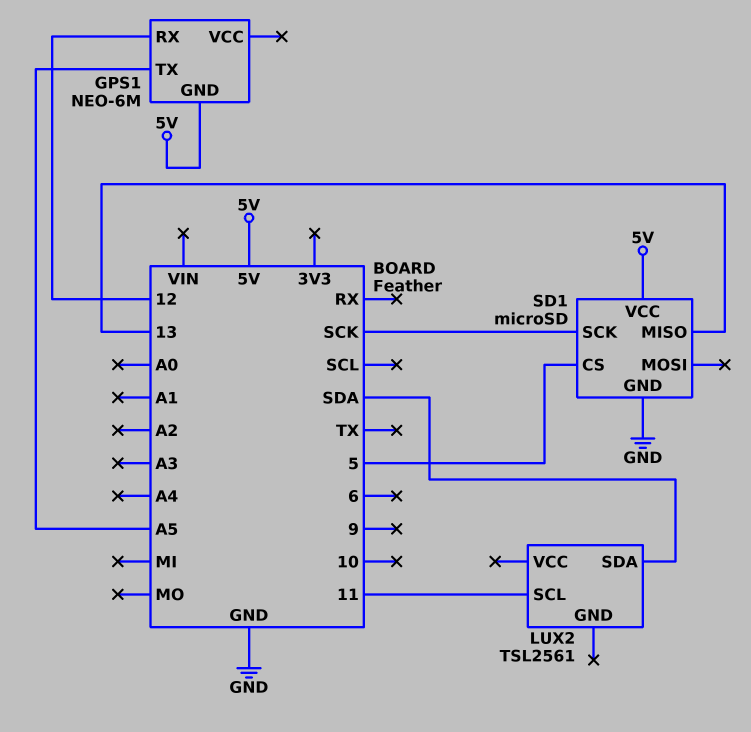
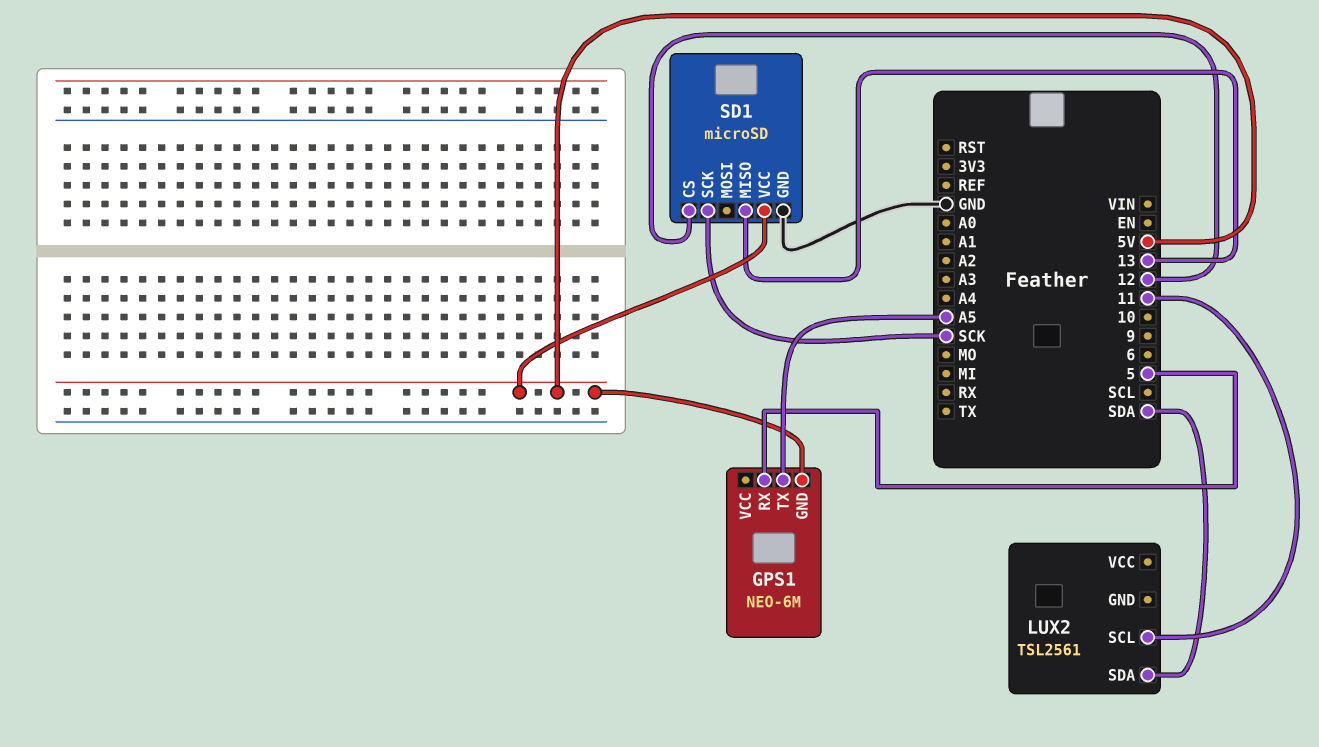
GPS1 pin RX: 12 -> 5
SD1 pin CS: 5 -> 12

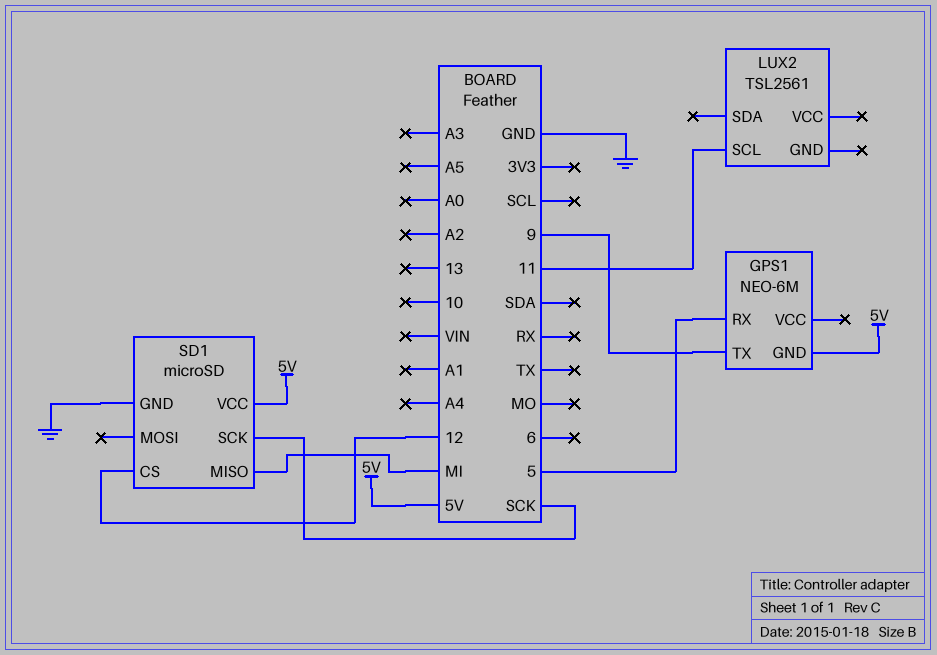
GPS1 pin TX: A5 -> 9
LUX2 pin SDA: SDA -> none
SD1 pin MISO: 13 -> MI

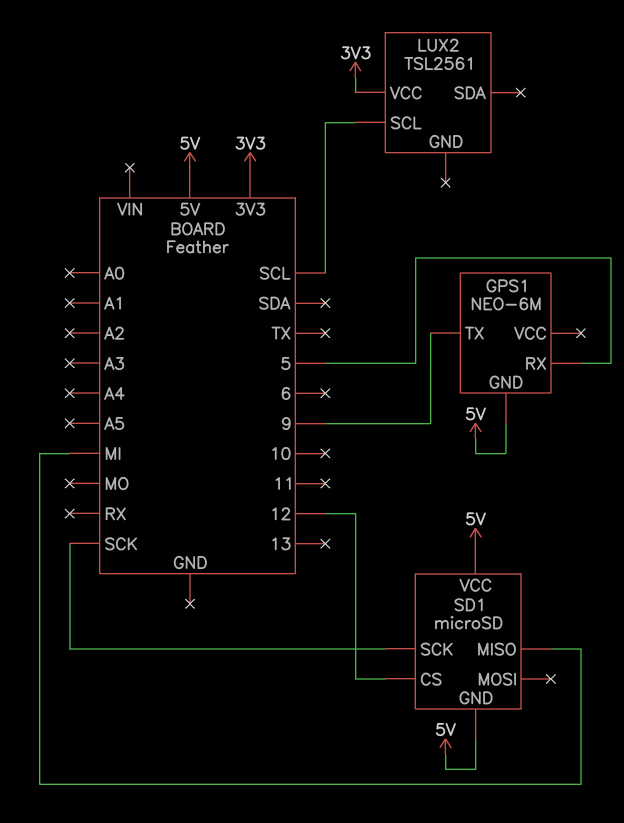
LUX2 pin SCL: 11 -> SCL
LUX2 pin VCC: none -> 3V3
SD1 pin GND: GND -> 5V

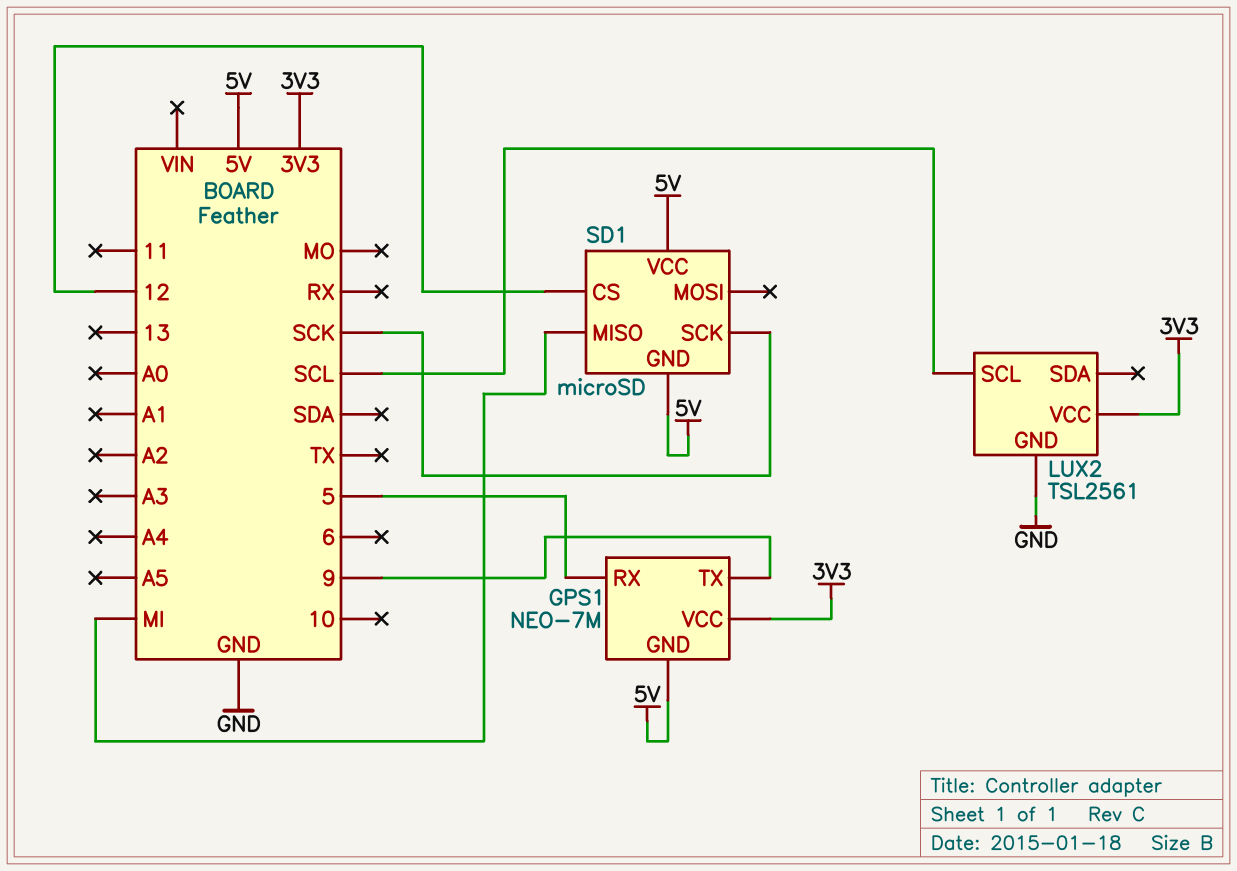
GPS1: NEO-6M -> NEO-7M
GPS1 pin VCC: none -> 3V3
LUX2 pin GND: none -> GND

